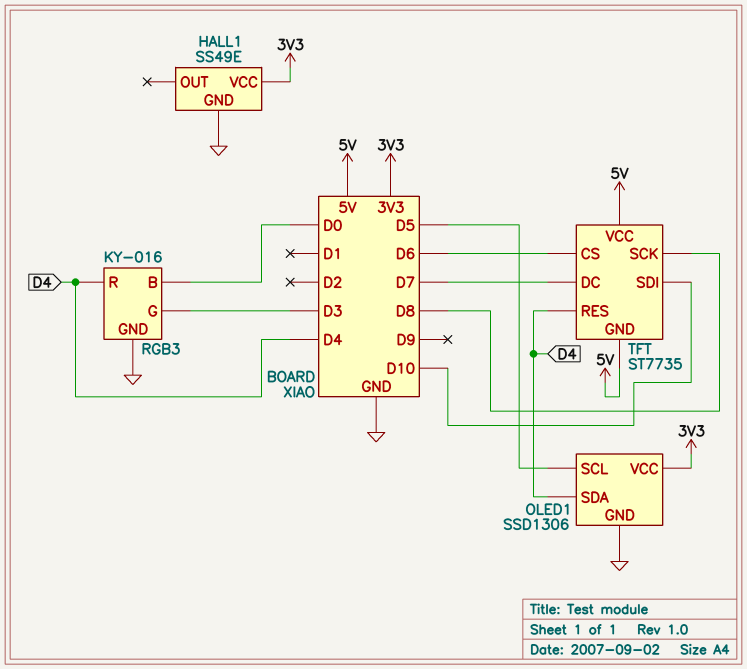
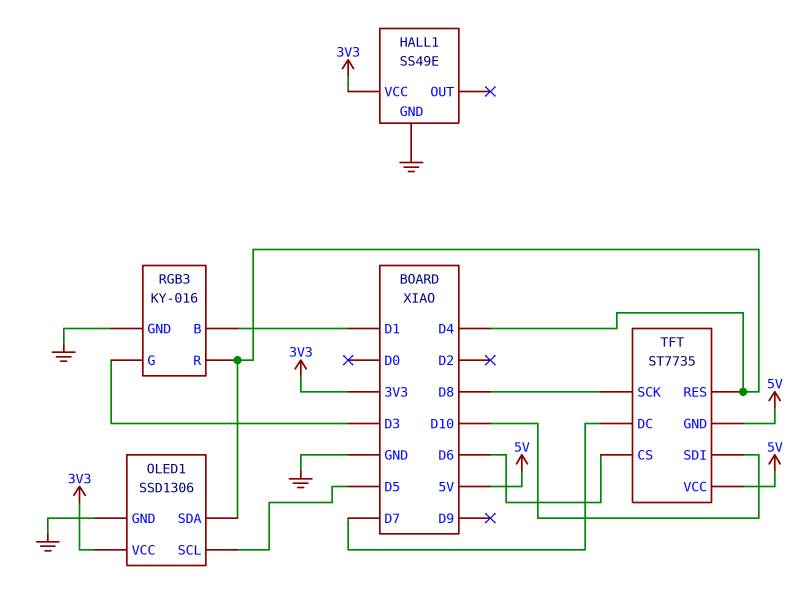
RGB3 pin B: D0 -> D1

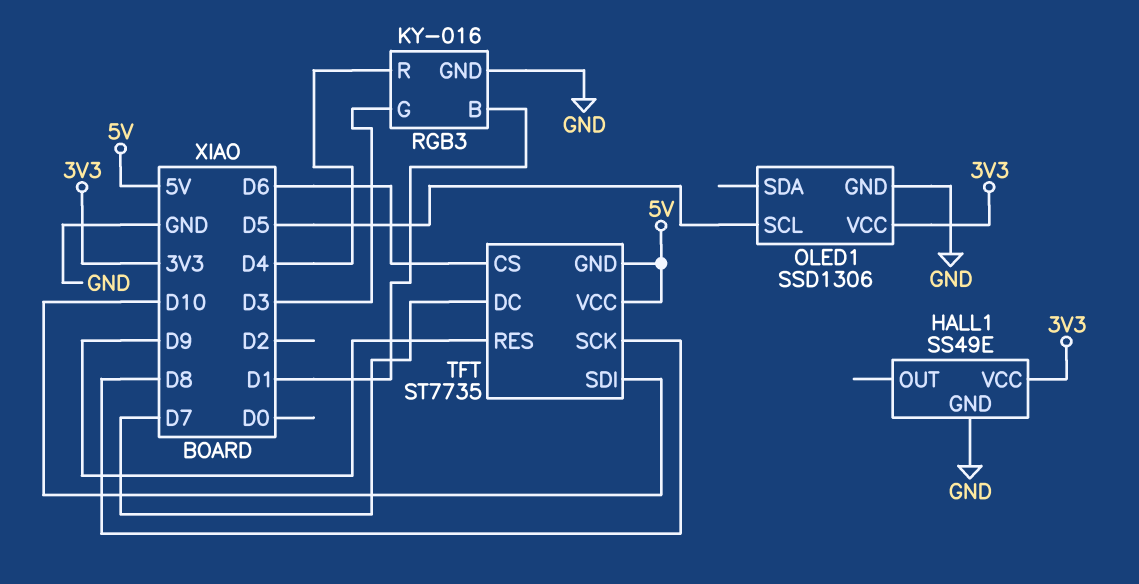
OLED1 pin SDA: D4 -> none
TFT pin RES: D4 -> D9

